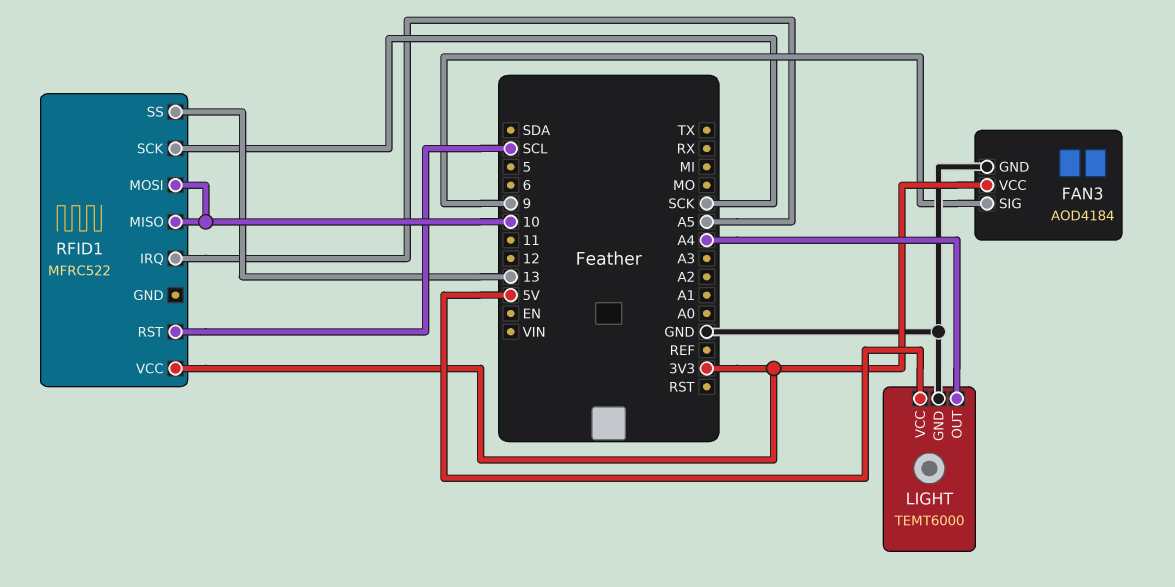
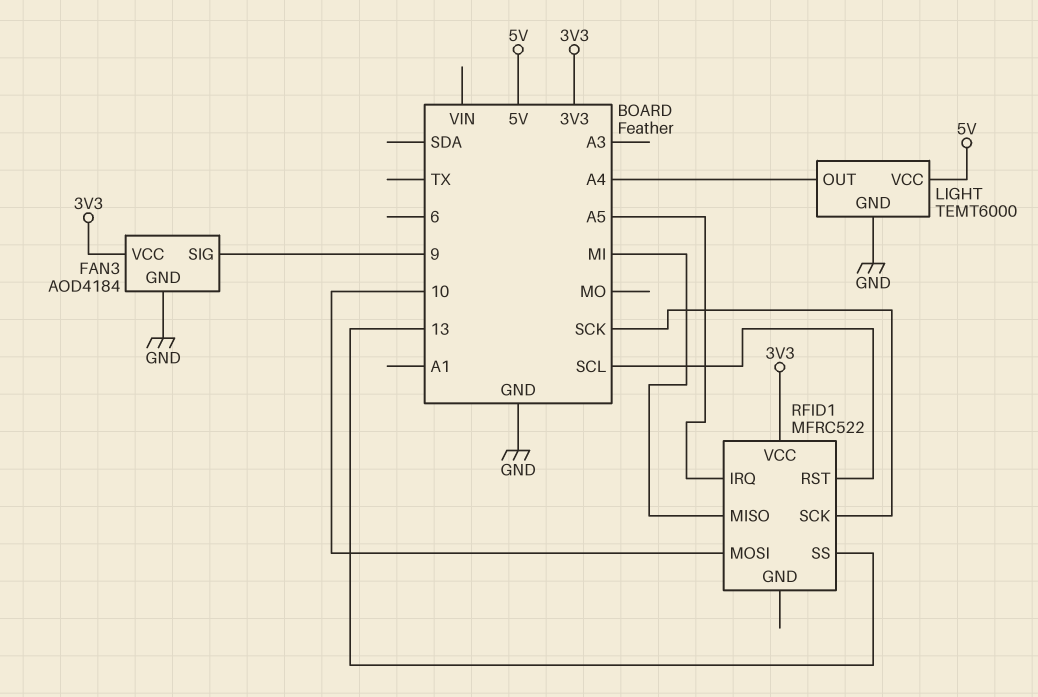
RFID1 pin MISO: 10 -> MI

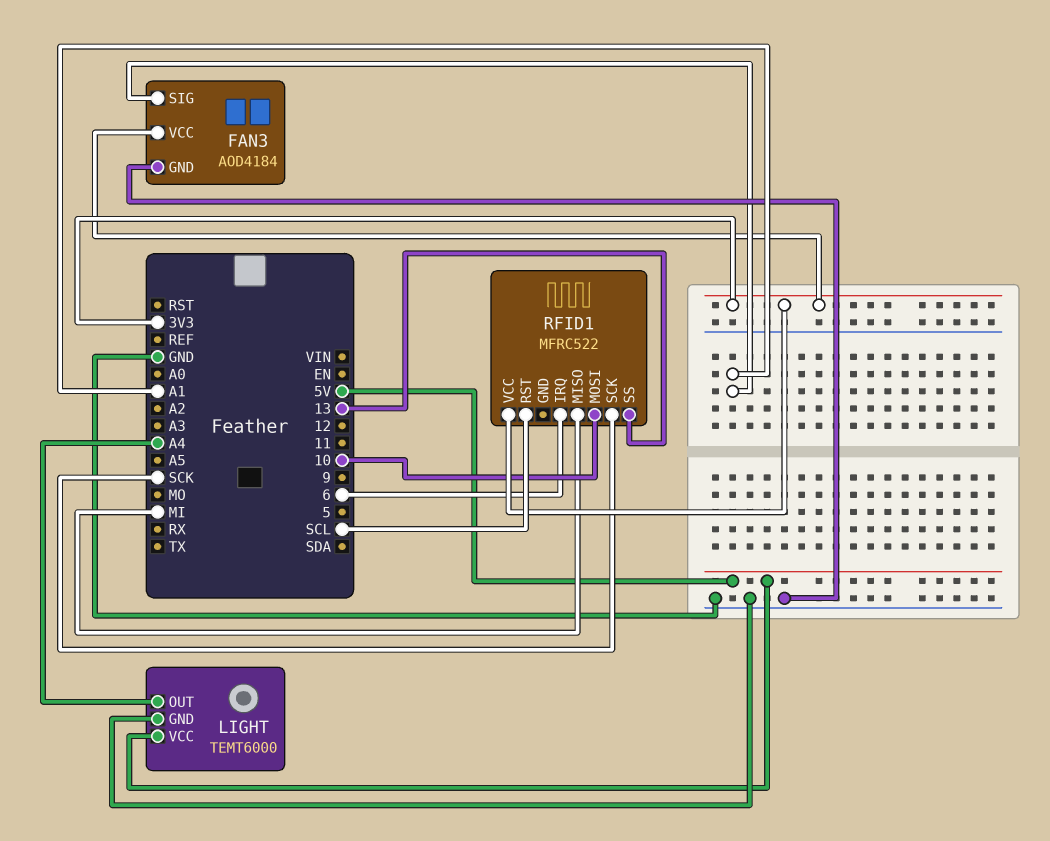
FAN3 pin SIG: 9 -> A1
RFID1 pin IRQ: A5 -> 6

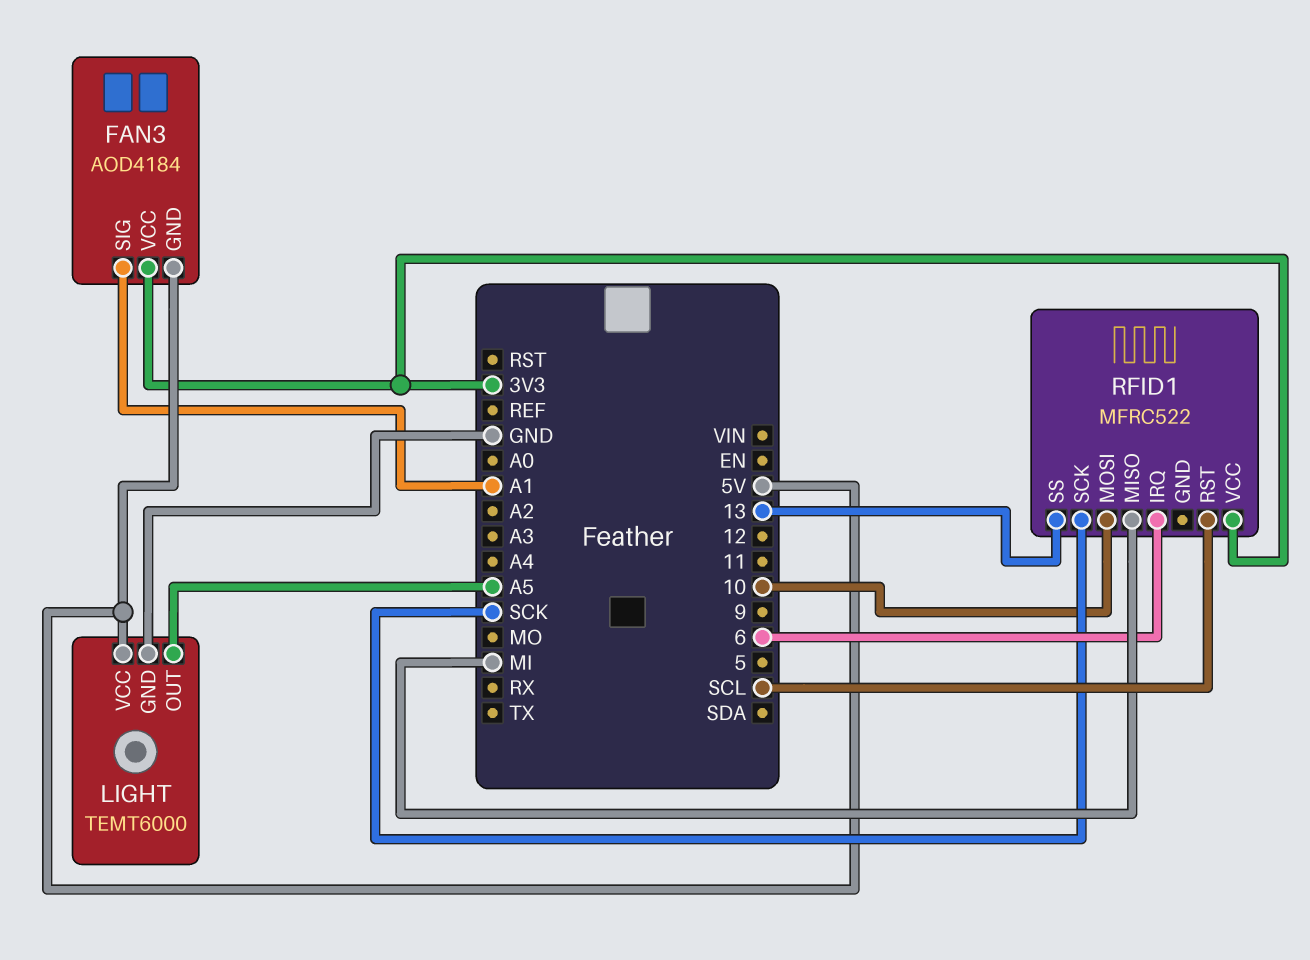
FAN3 pin GND: GND -> 5V
LIGHT pin OUT: A4 -> A5

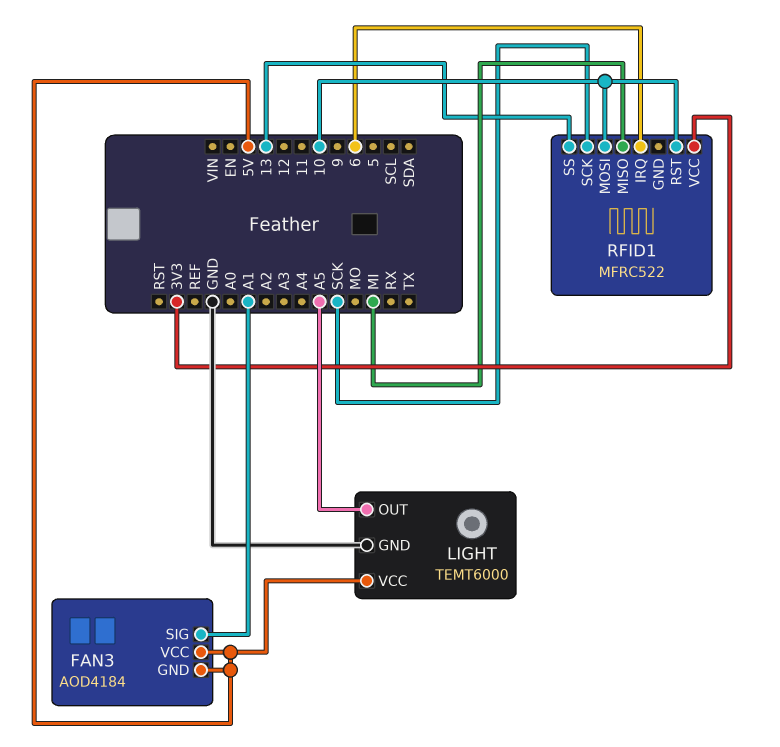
FAN3 pin VCC: 3V3 -> 5V
RFID1 pin RST: SCL -> 10

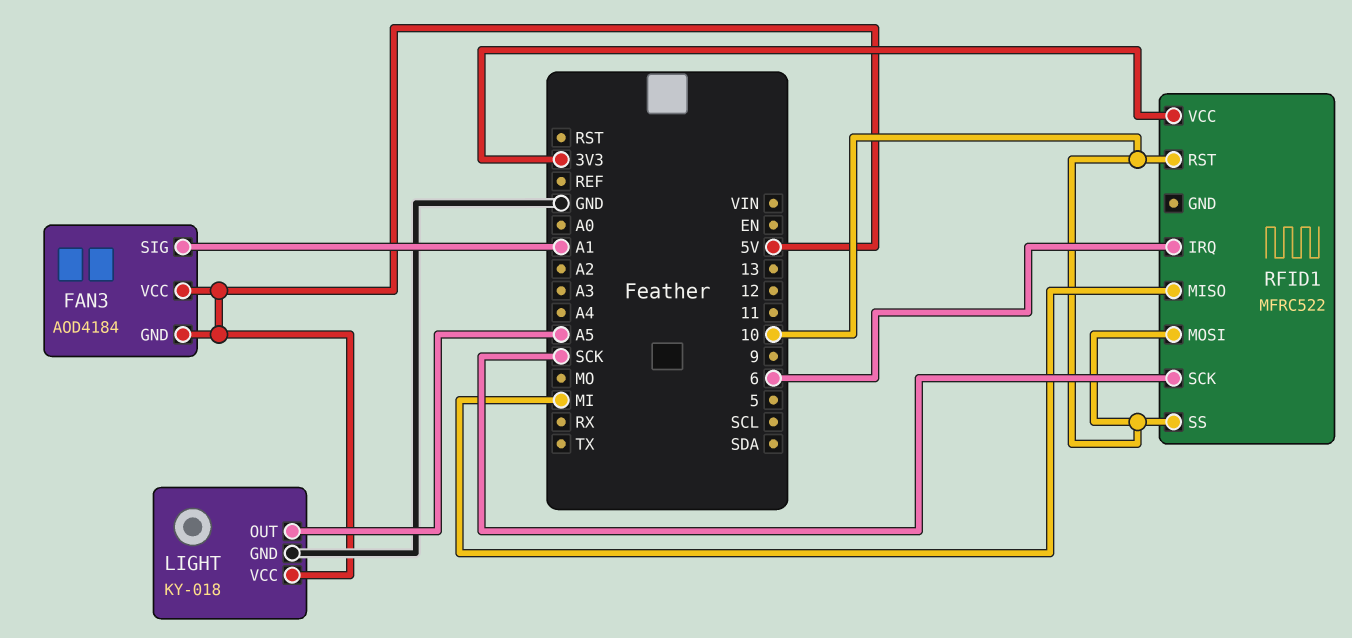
LIGHT: TEMT6000 -> KY-018
RFID1 pin SS: 13 -> 10

